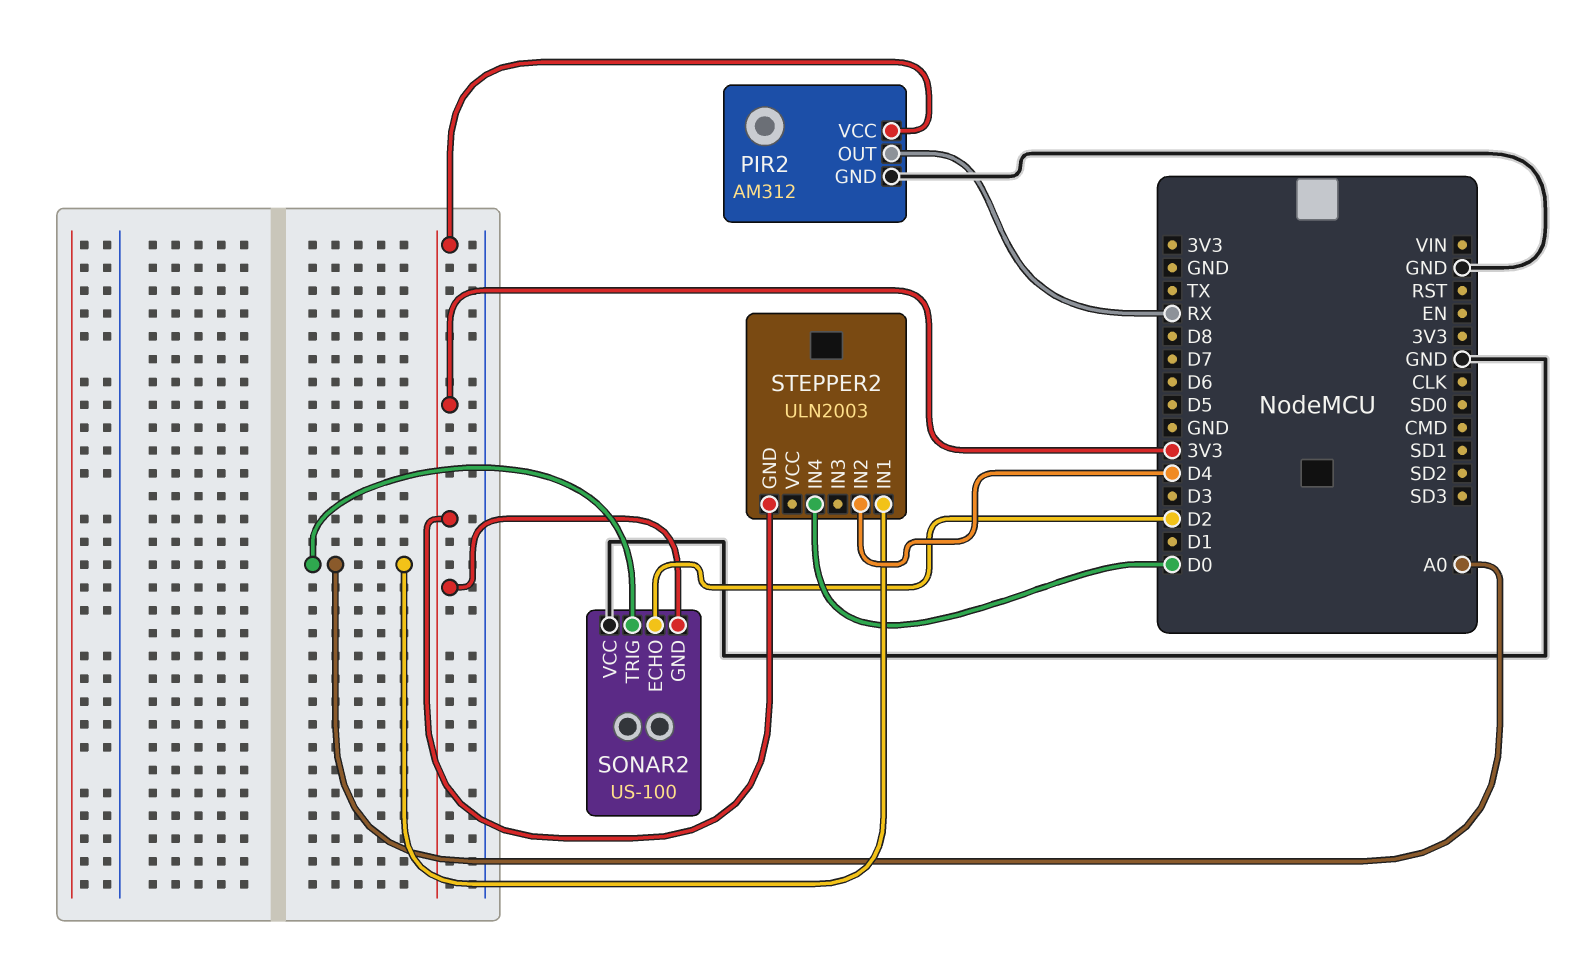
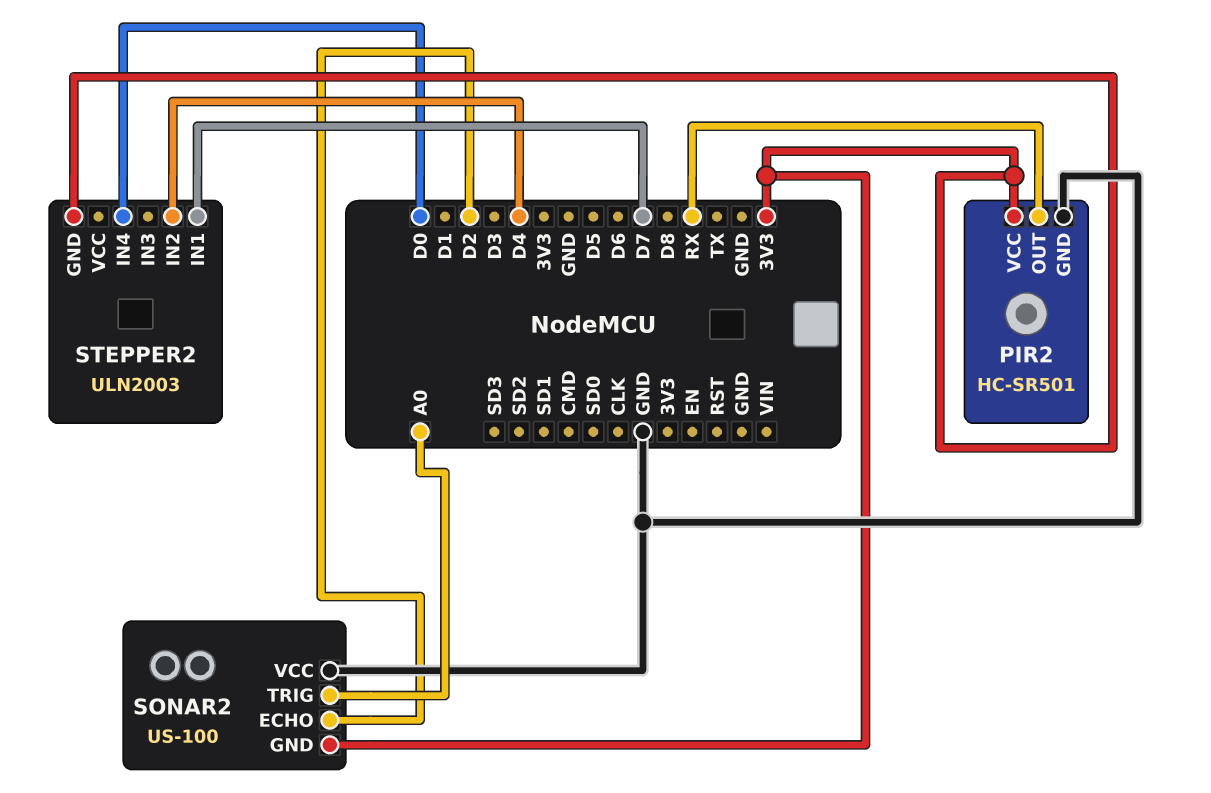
PIR2: AM312 -> HC-SR501
STEPPER2 pin IN1: A0 -> D7

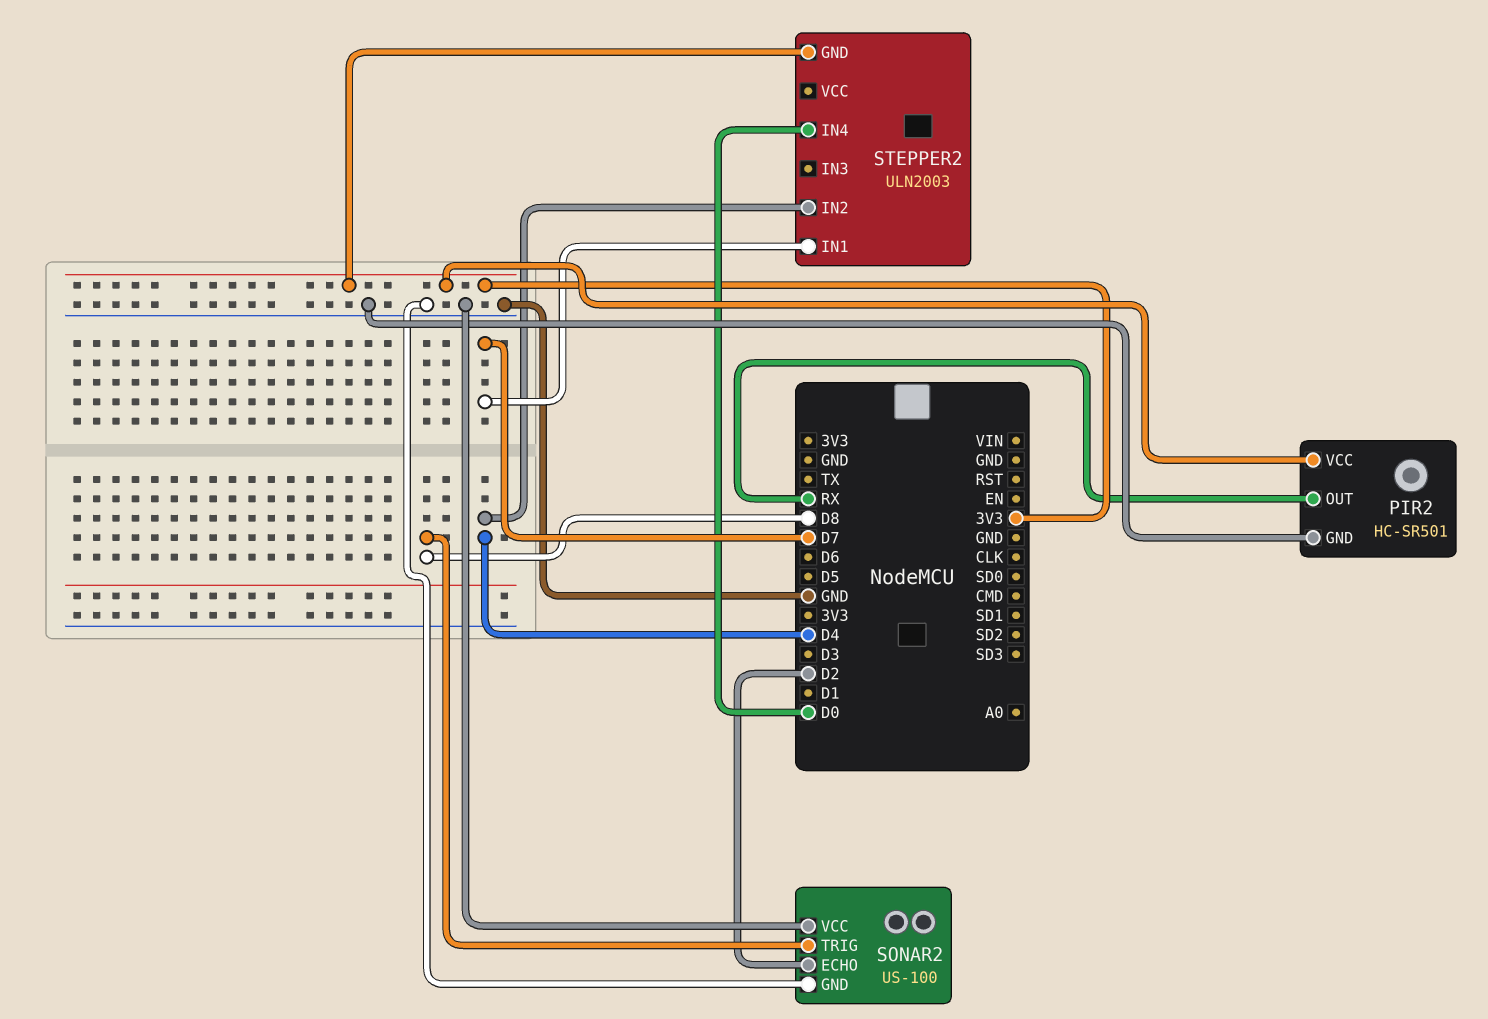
SONAR2 pin GND: 3V3 -> GND
SONAR2 pin TRIG: A0 -> D8

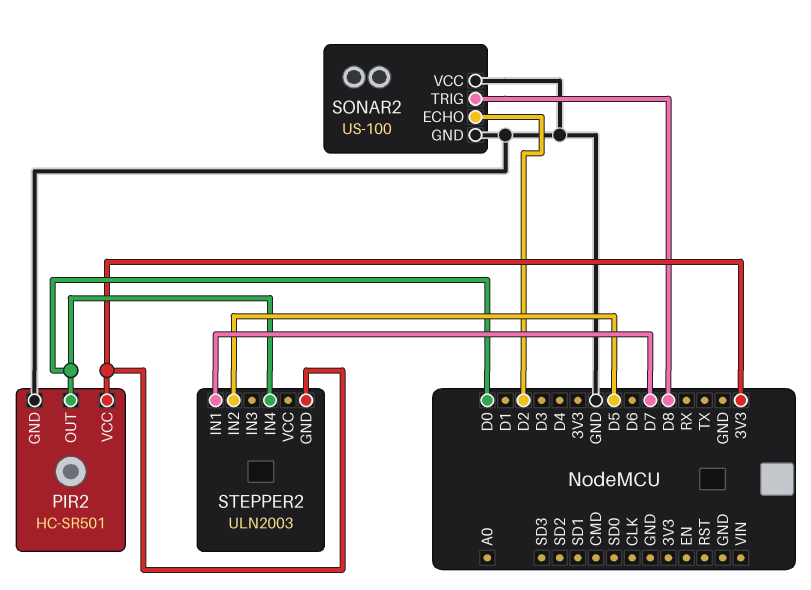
PIR2 pin OUT: RX -> D0
STEPPER2 pin IN2: D4 -> D5

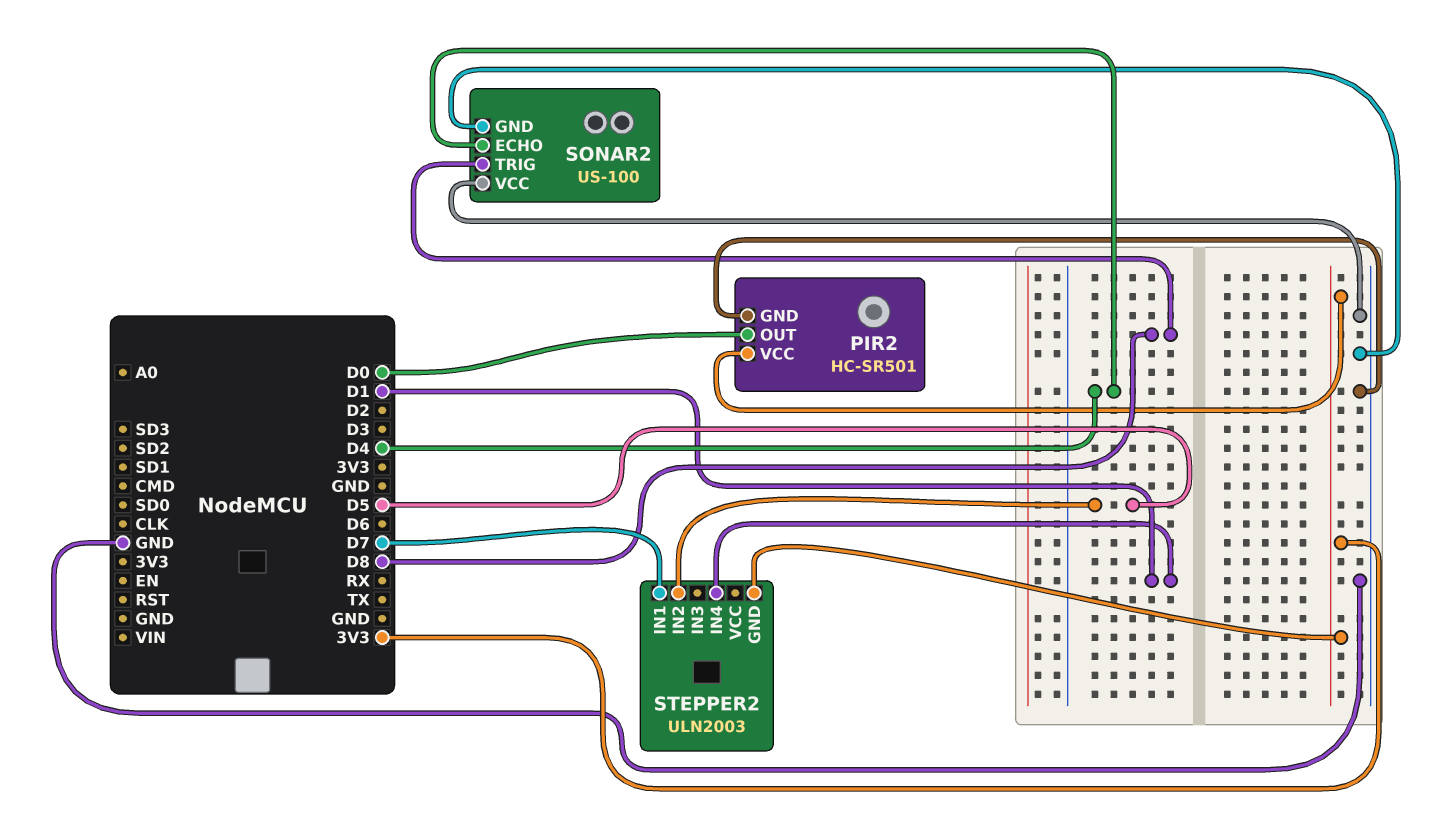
SONAR2 pin ECHO: D2 -> D4
STEPPER2 pin IN4: D0 -> D1

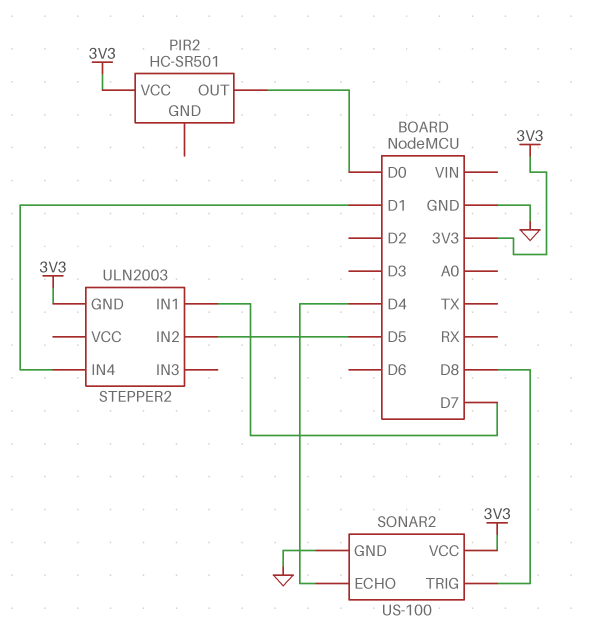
PIR2 pin GND: GND -> none
SONAR2 pin VCC: GND -> 3V3

